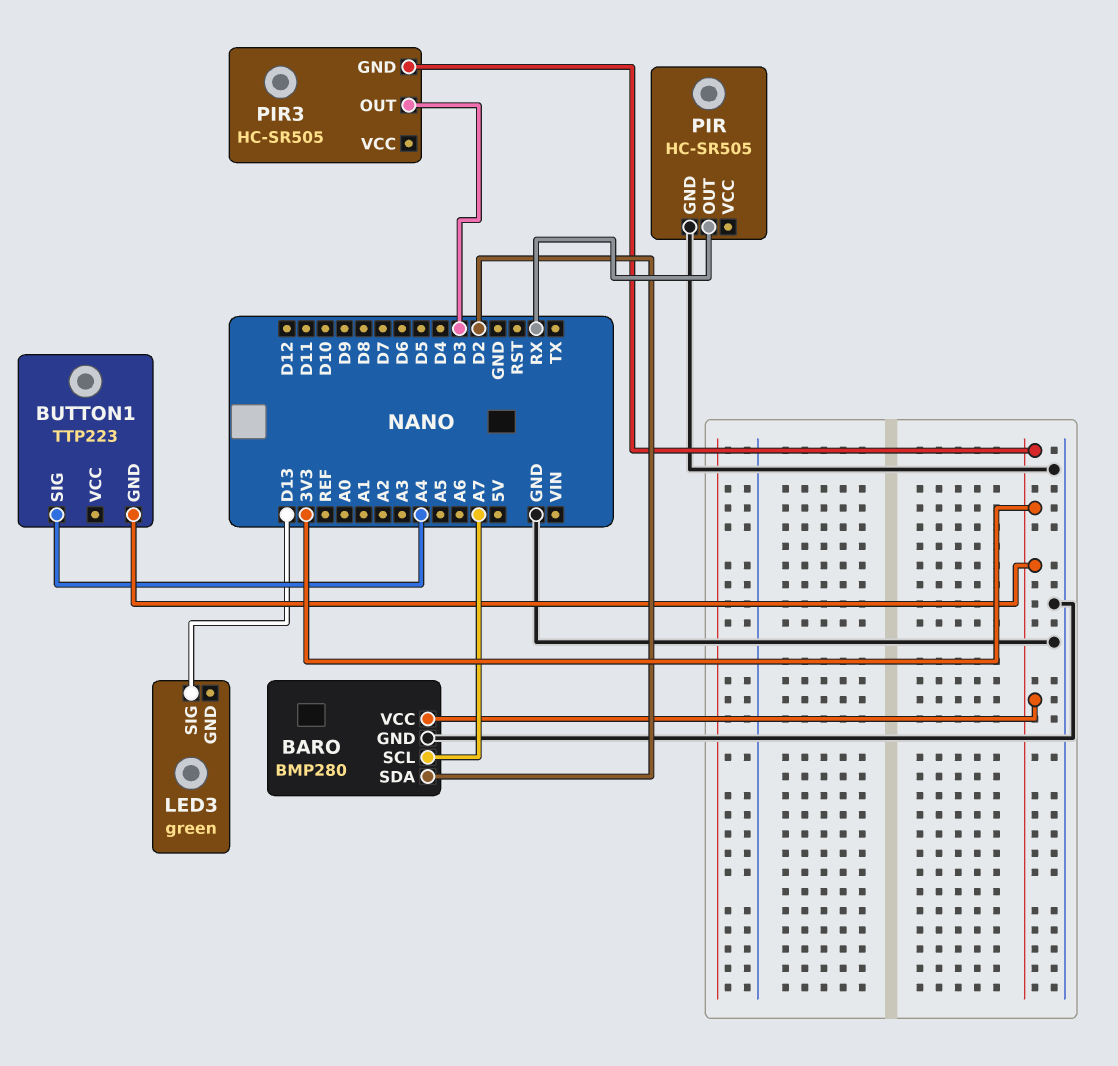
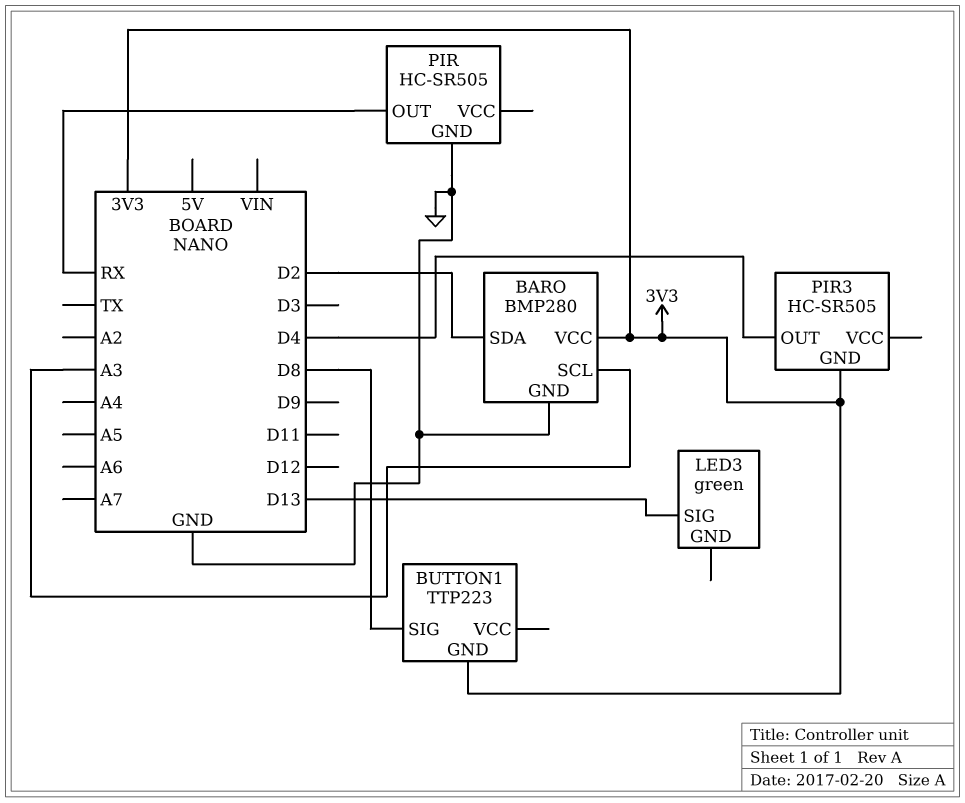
BARO pin SCL: A7 -> A3
BUTTON1 pin SIG: A4 -> D8
PIR3 pin OUT: D3 -> D4

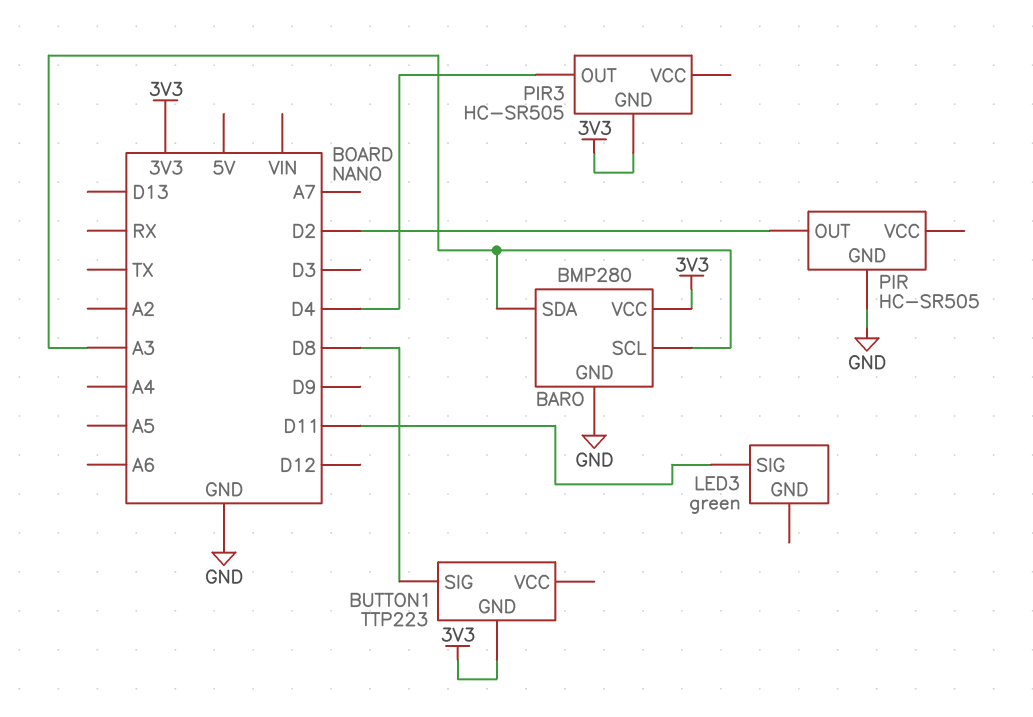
BARO pin SDA: D2 -> A3
LED3 pin SIG: D13 -> D11
PIR pin OUT: RX -> D2

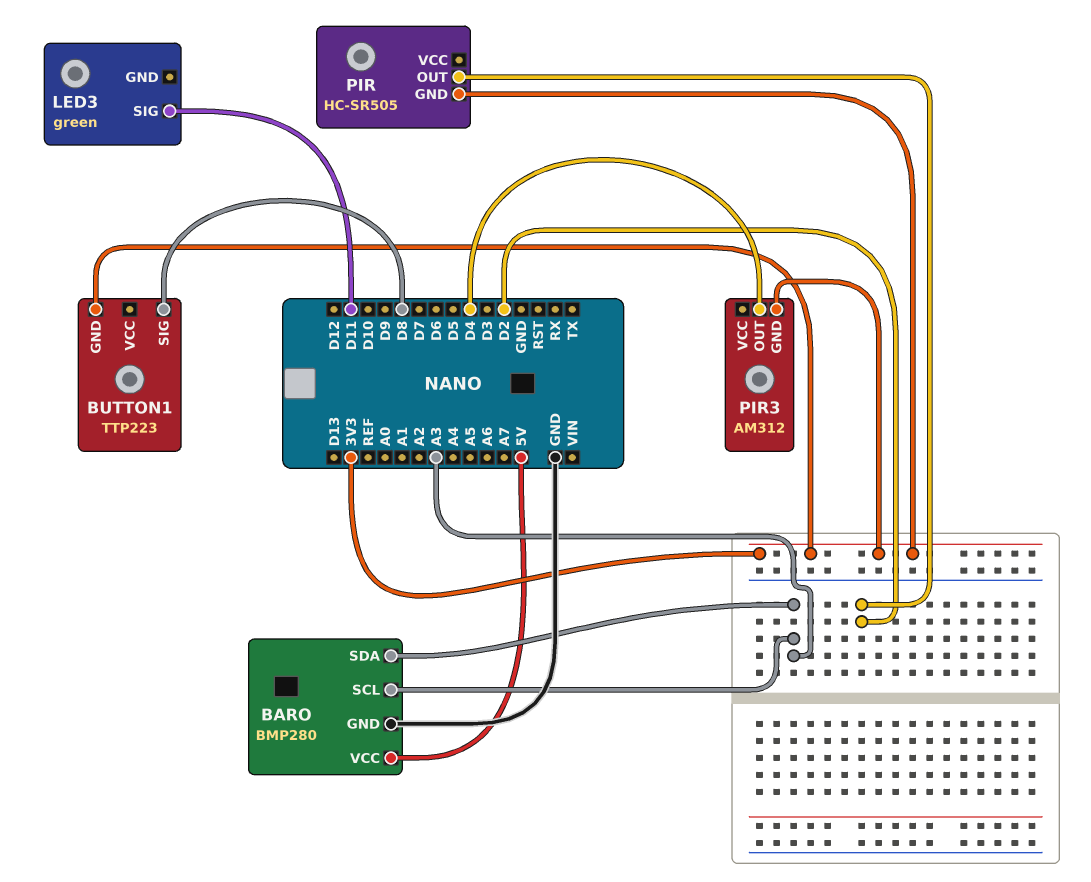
BARO pin VCC: 3V3 -> 5V
PIR pin GND: GND -> 3V3
PIR3: HC-SR505 -> AM312

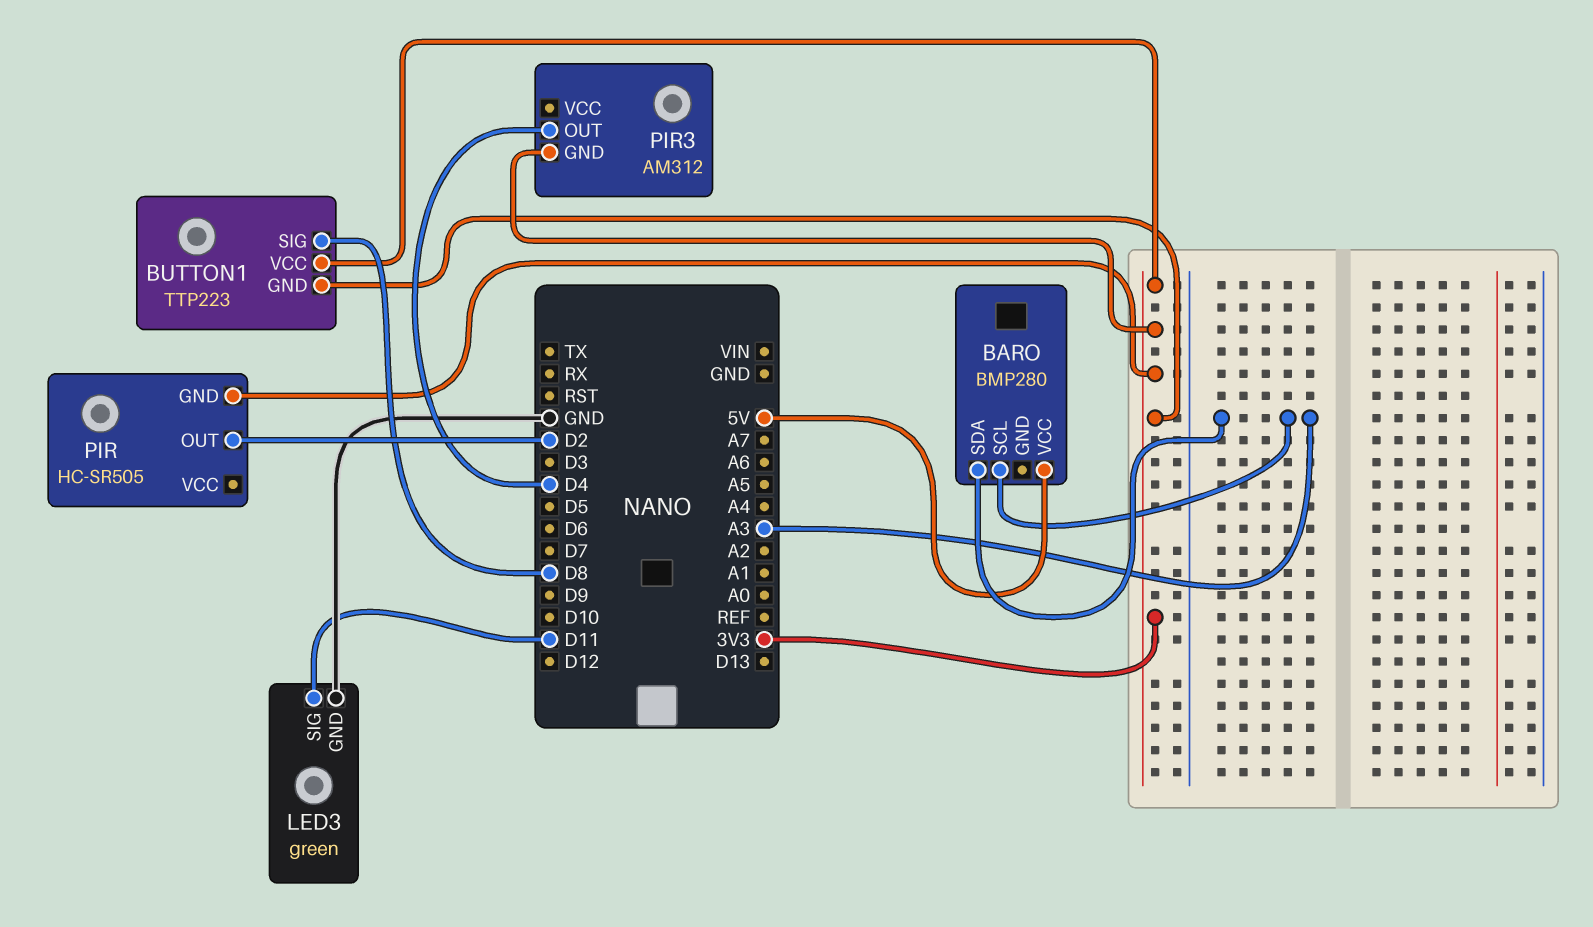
BARO pin GND: GND -> none
BUTTON1 pin VCC: none -> 3V3
LED3 pin GND: none -> GND

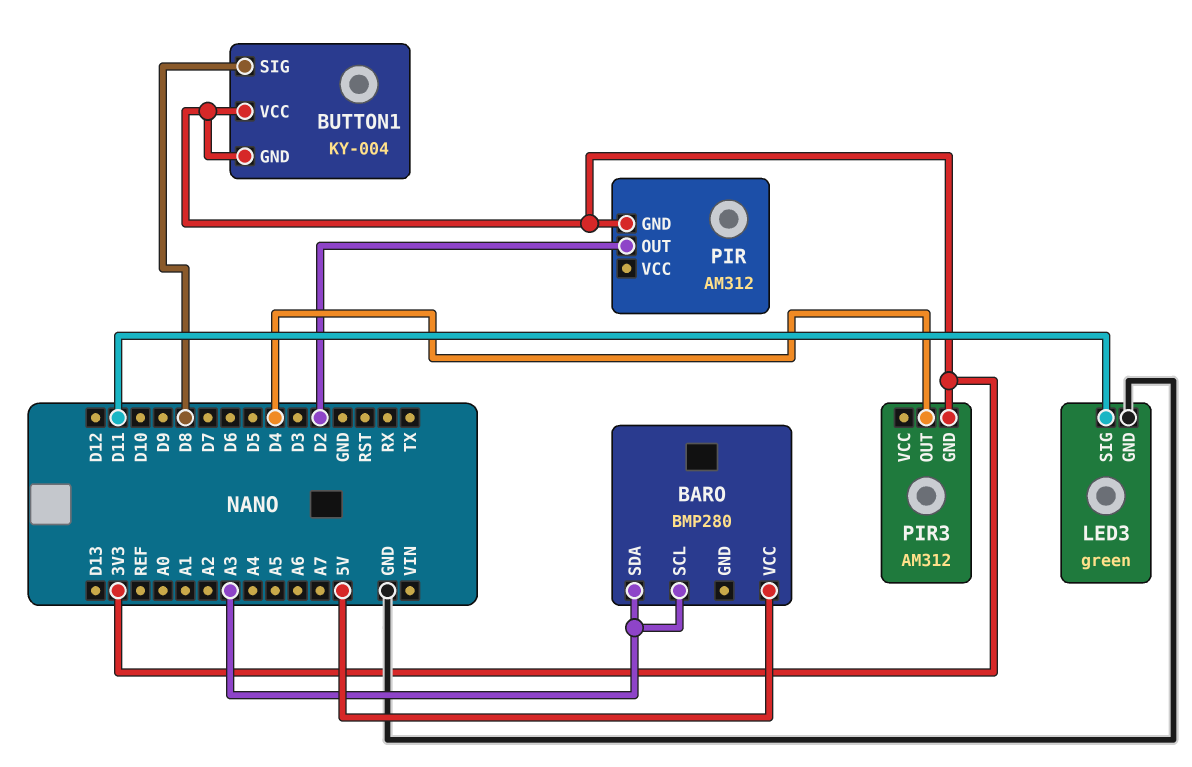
BUTTON1: TTP223 -> KY-004
PIR: HC-SR505 -> AM312

